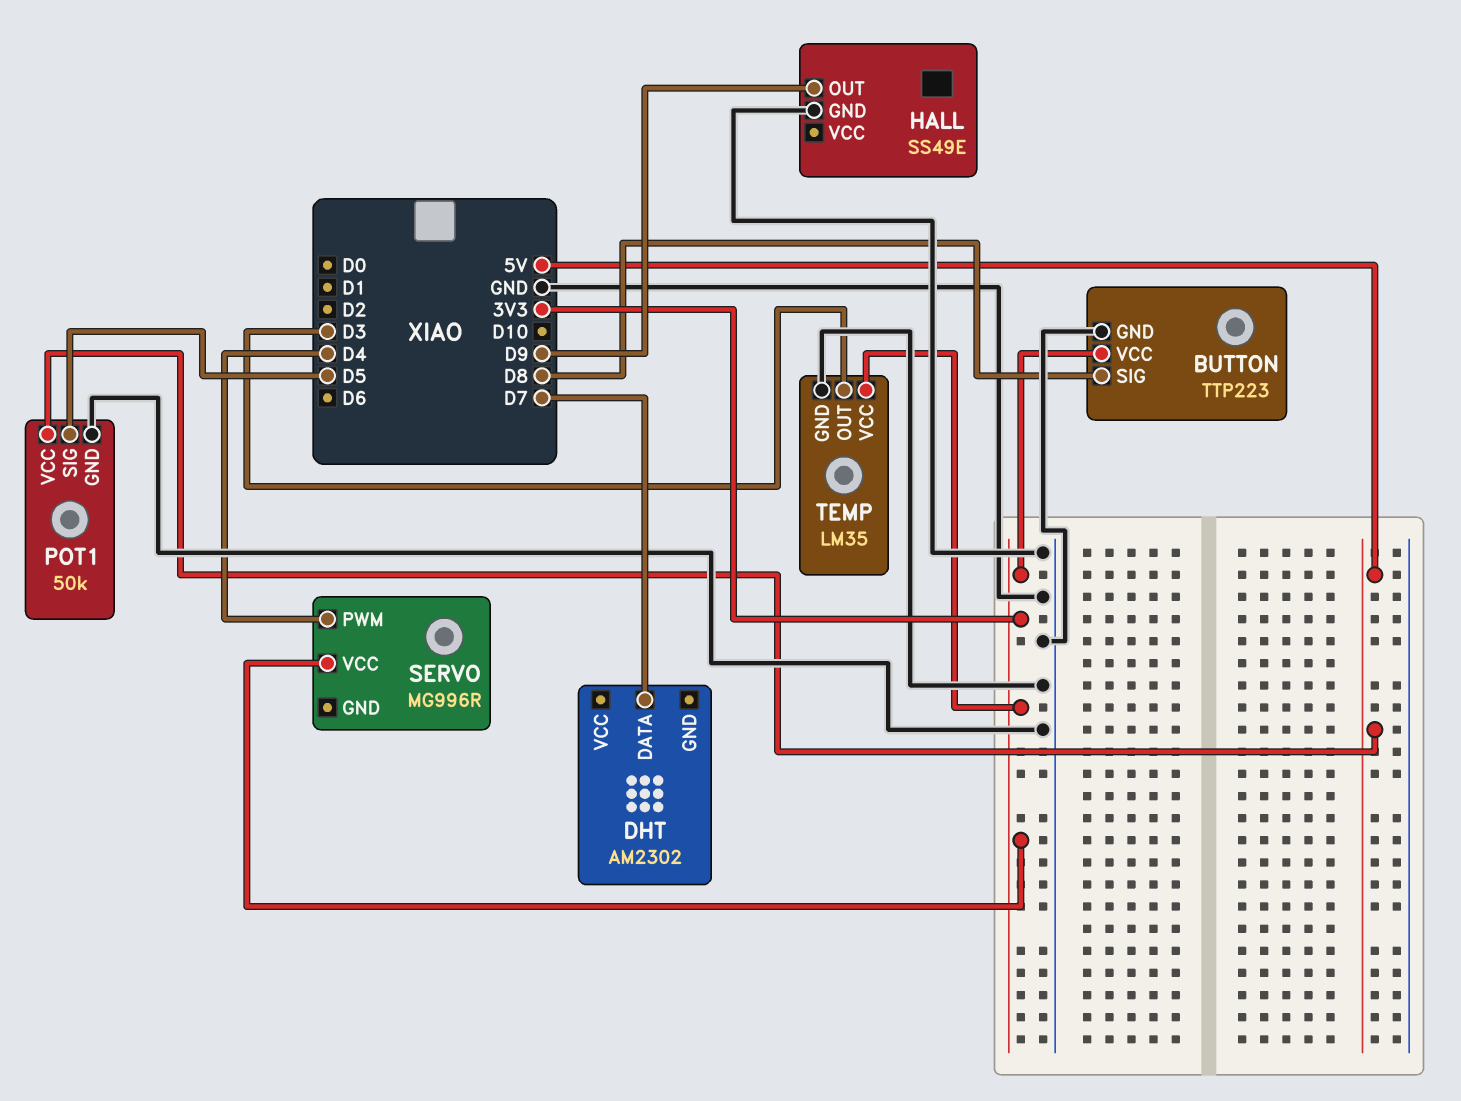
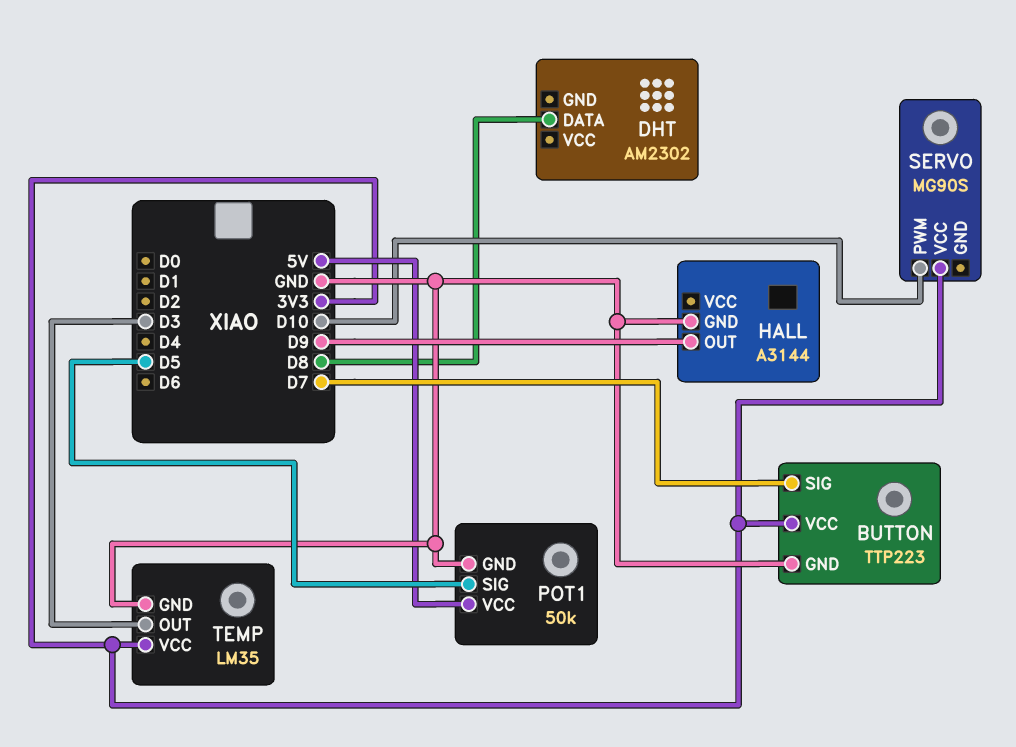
BUTTON pin SIG: D8 -> D7
DHT pin DATA: D7 -> D8
HALL: SS49E -> A3144
SERVO: MG996R -> MG90S
SERVO pin PWM: D4 -> D10

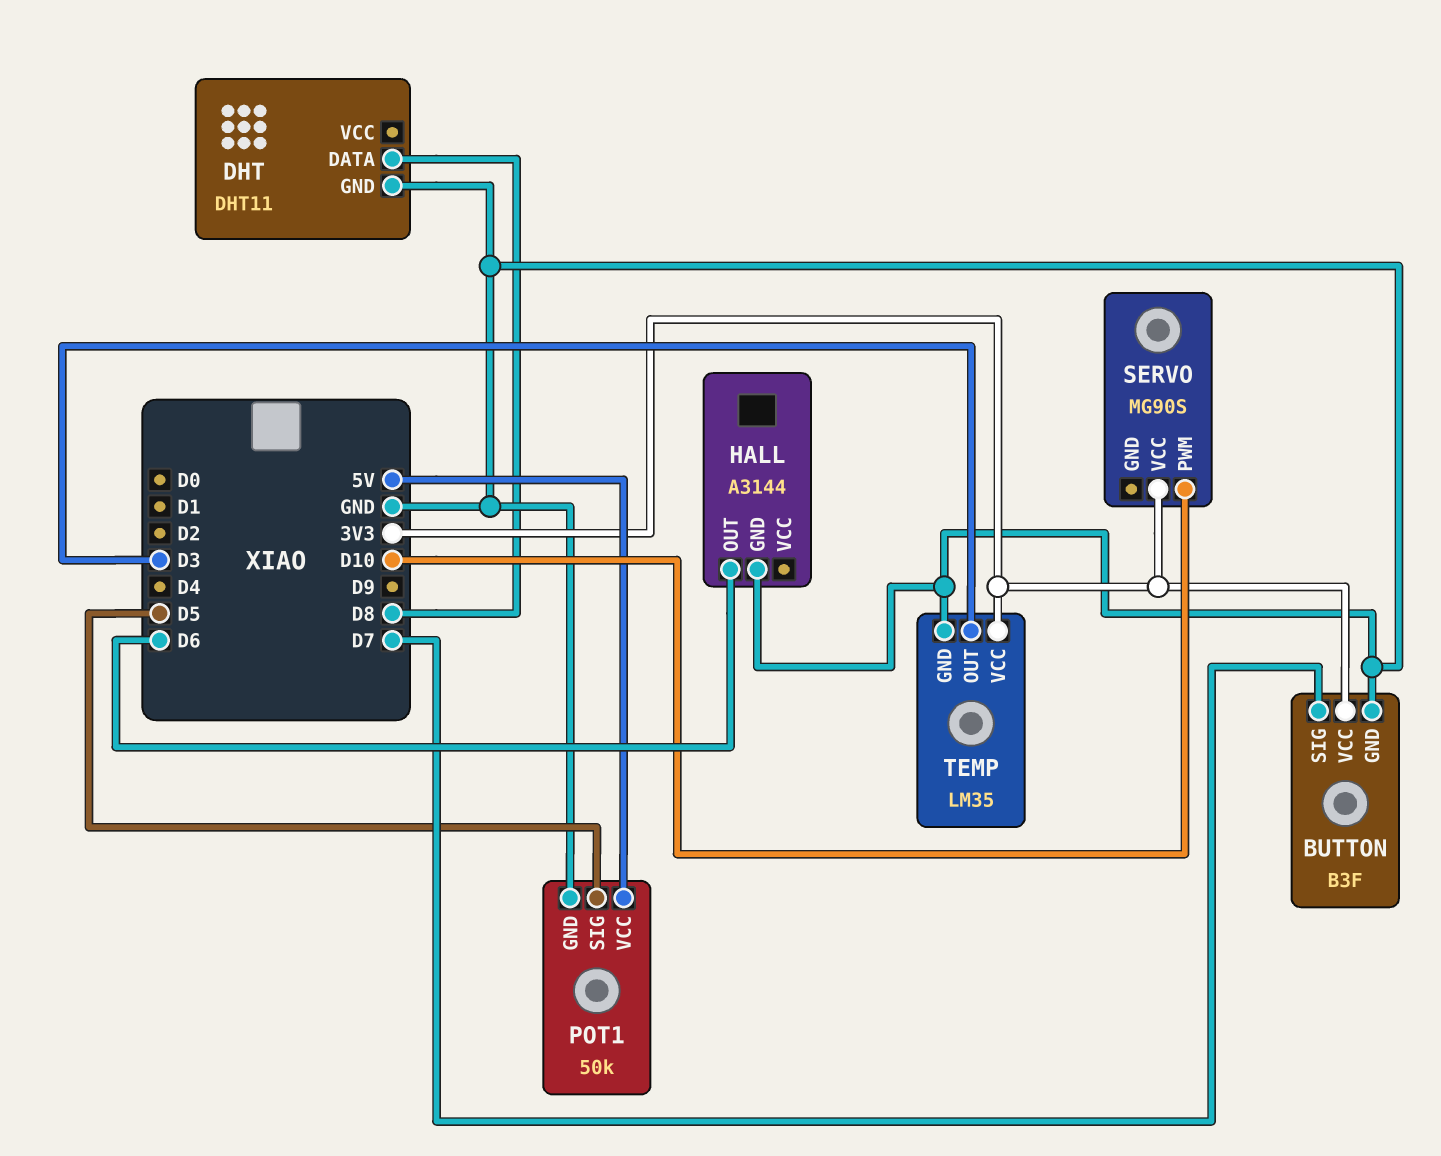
BUTTON: TTP223 -> B3F
DHT: AM2302 -> DHT11
DHT pin GND: none -> GND
HALL pin OUT: D9 -> D6

